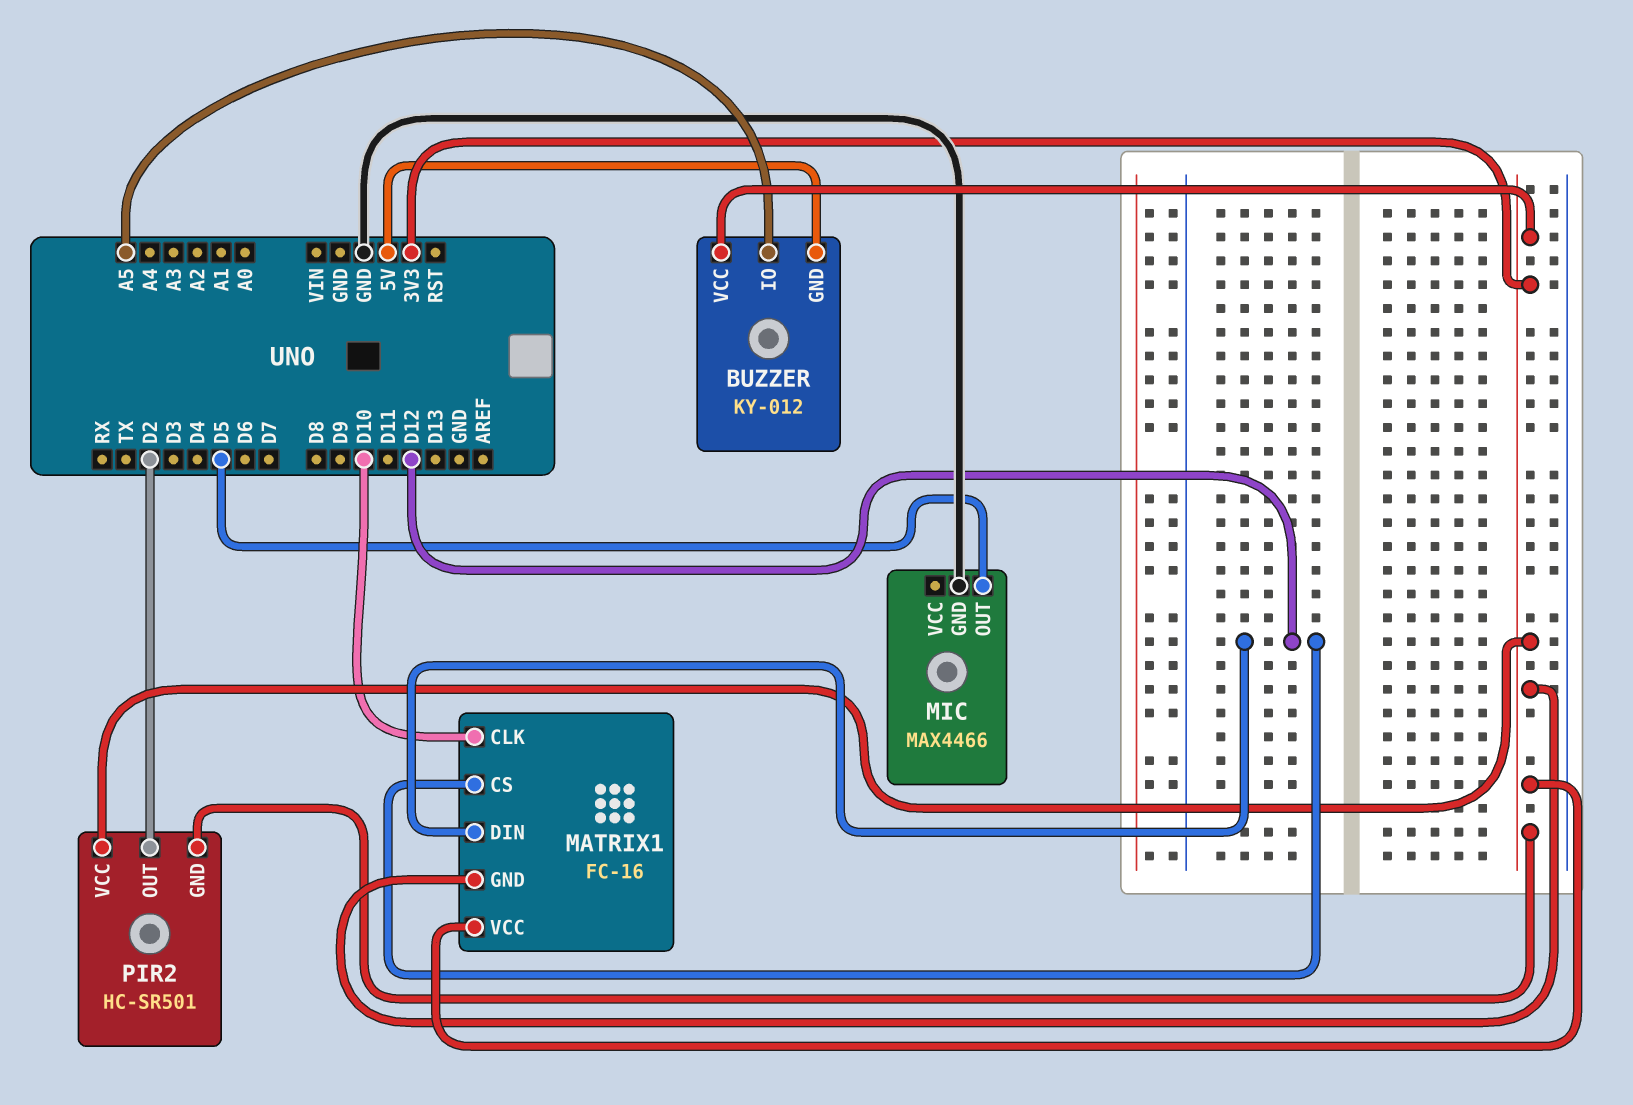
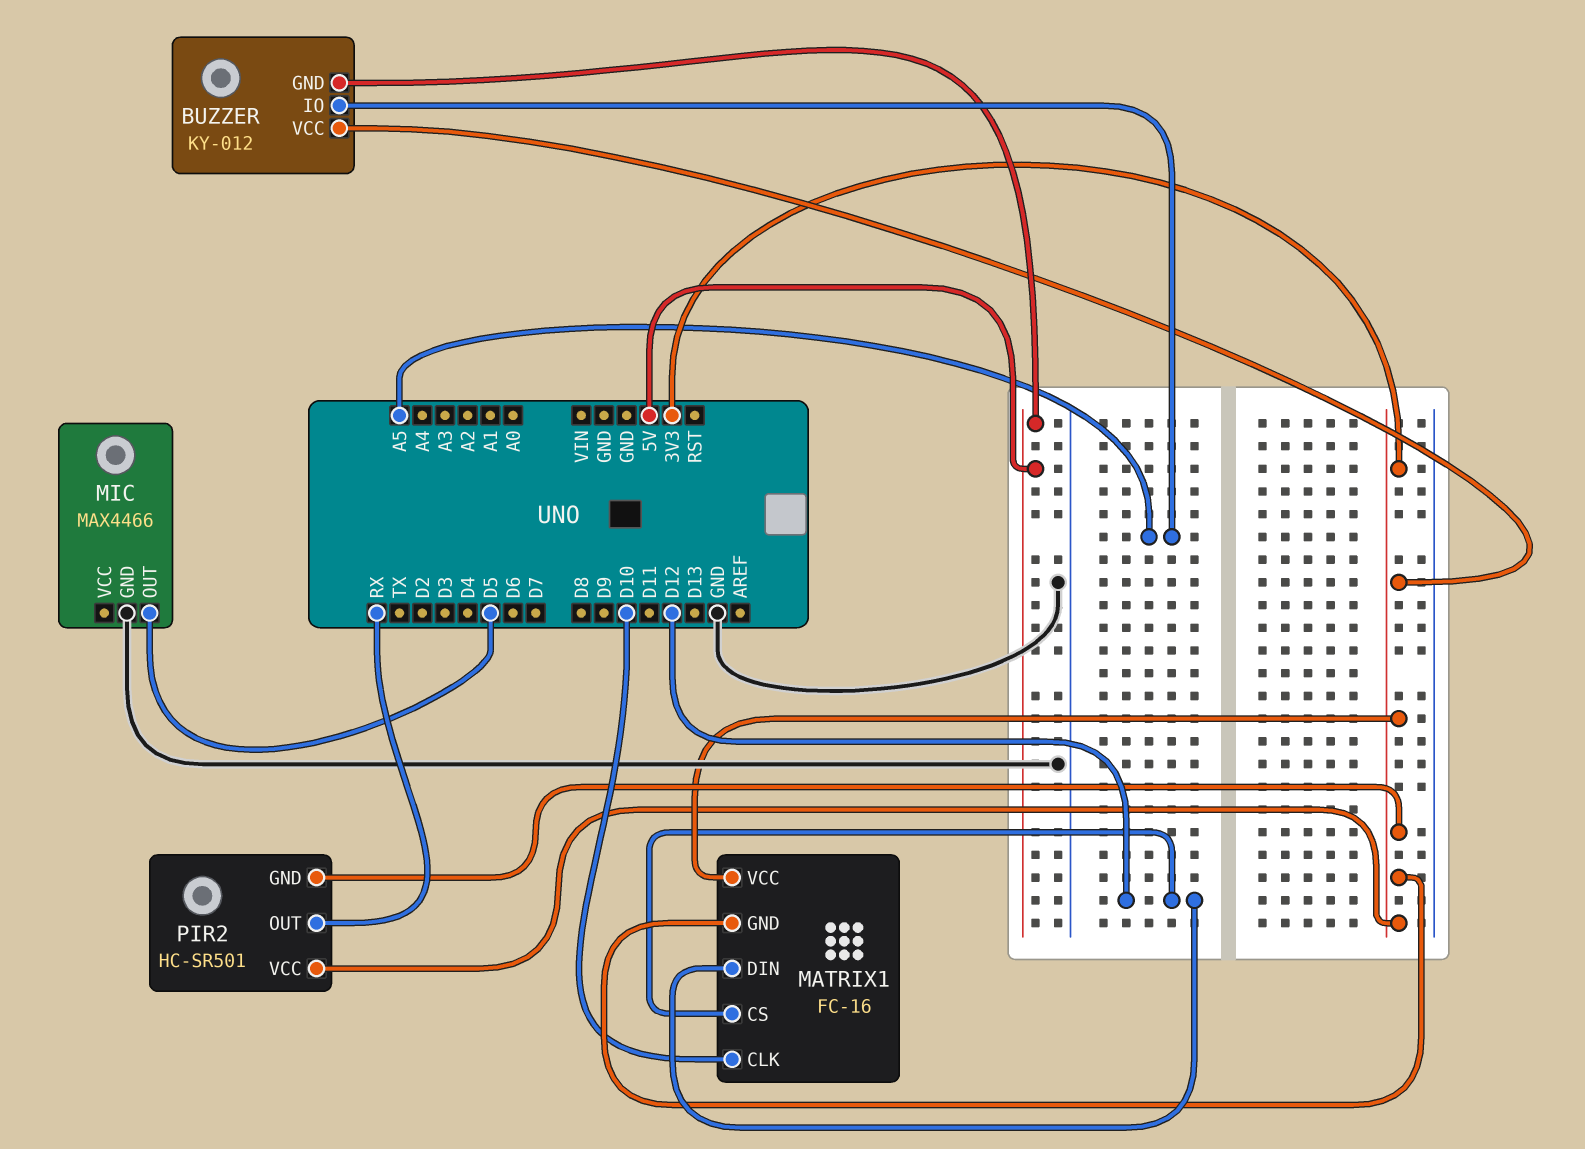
PIR2 pin OUT: D2 -> RX

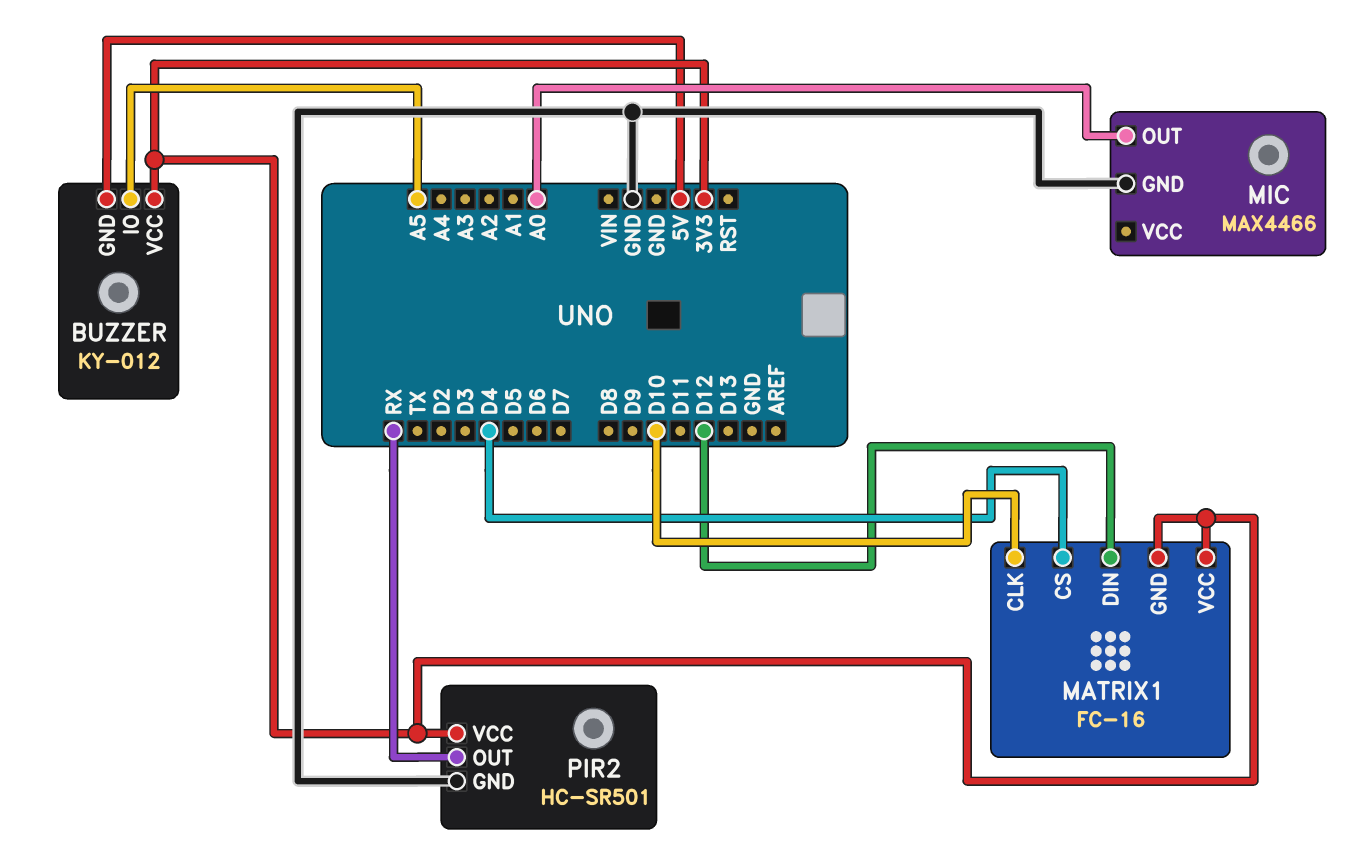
MATRIX1 pin CS: D12 -> D4
MIC pin OUT: D5 -> A0
PIR2 pin GND: 3V3 -> GND

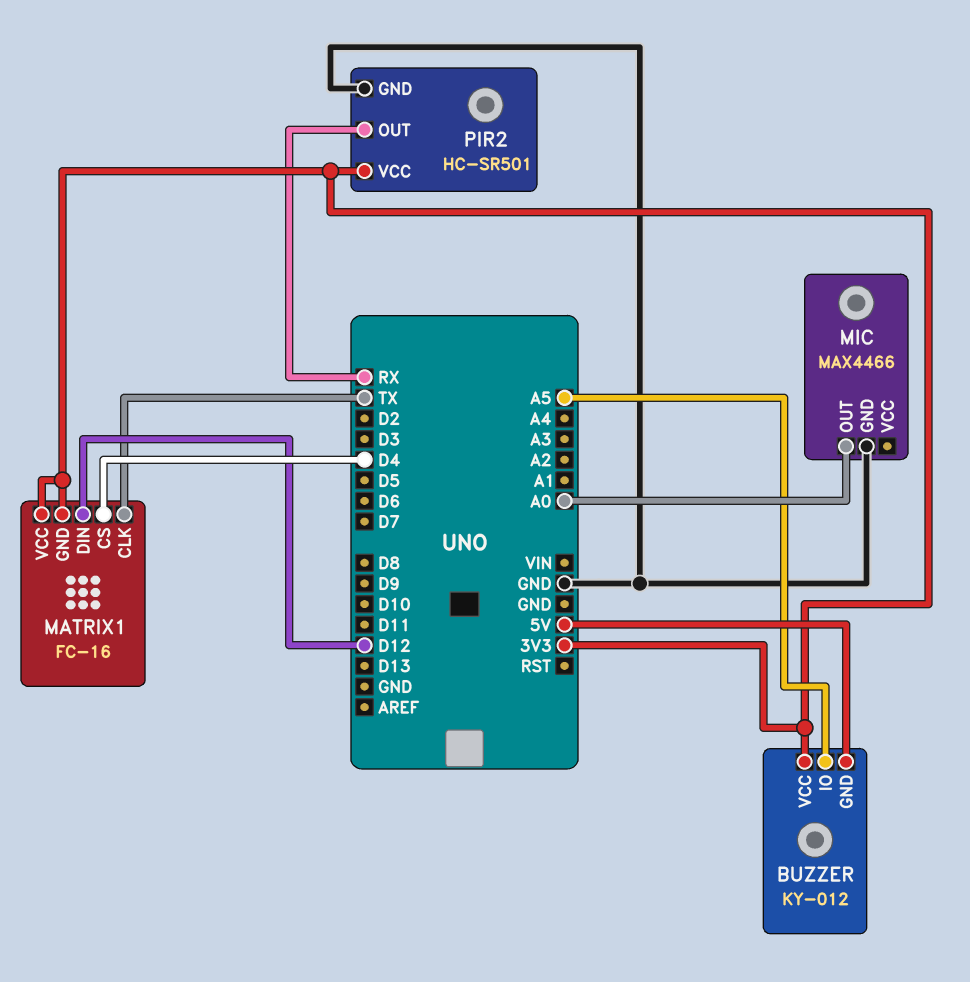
MATRIX1 pin CLK: D10 -> TX

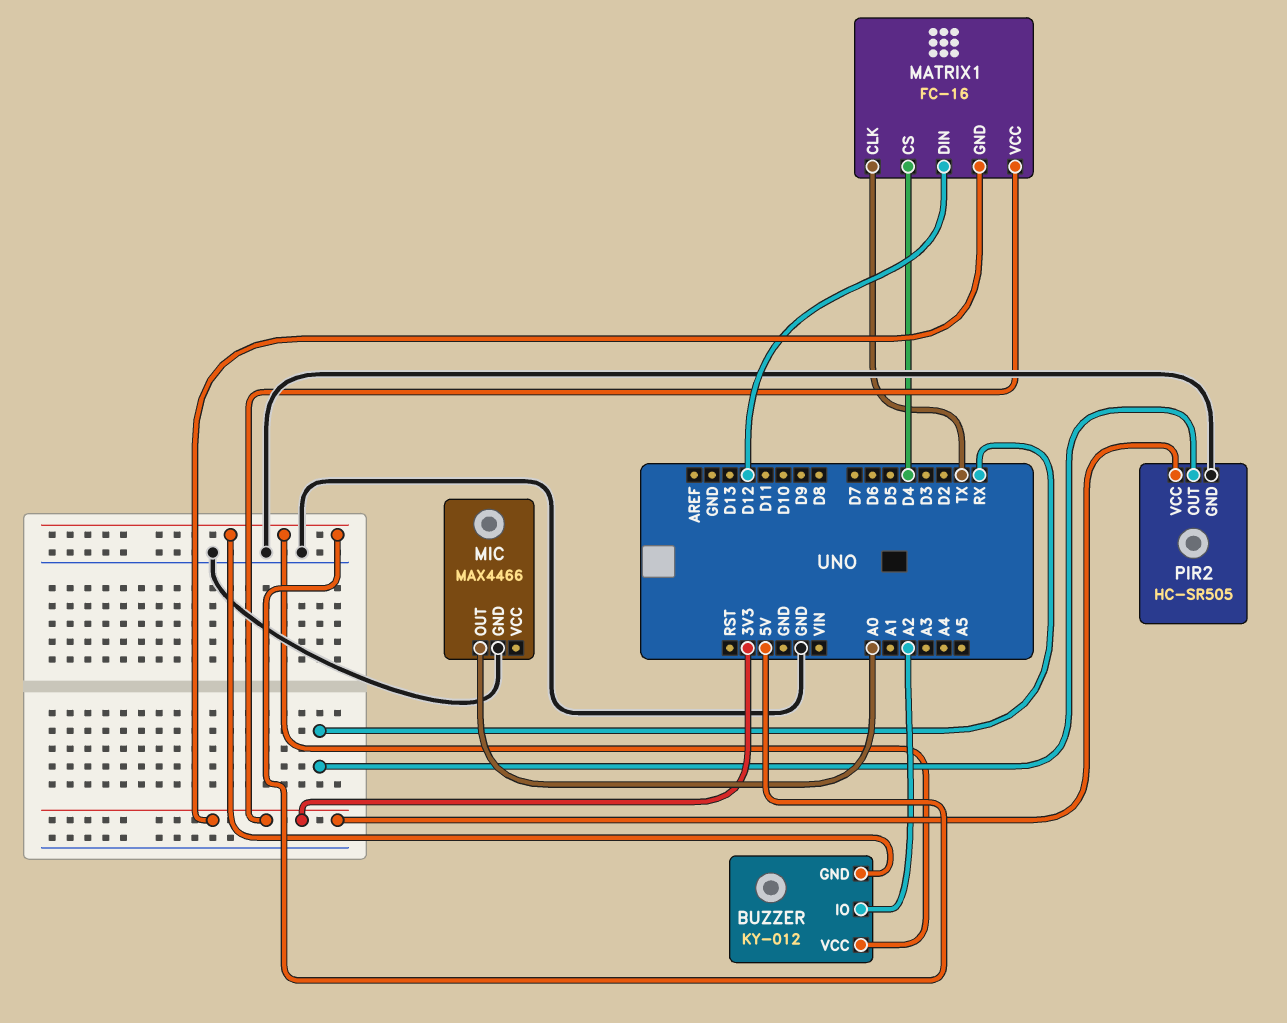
BUZZER pin IO: A5 -> A2
BUZZER pin VCC: 3V3 -> 5V
PIR2: HC-SR501 -> HC-SR505

